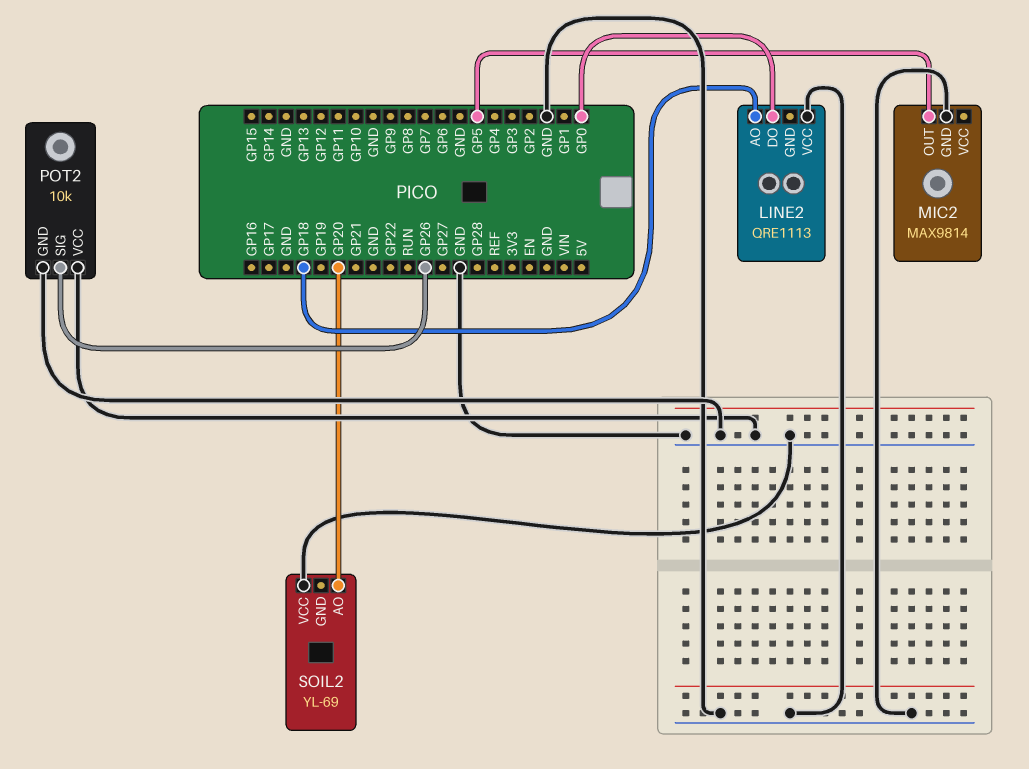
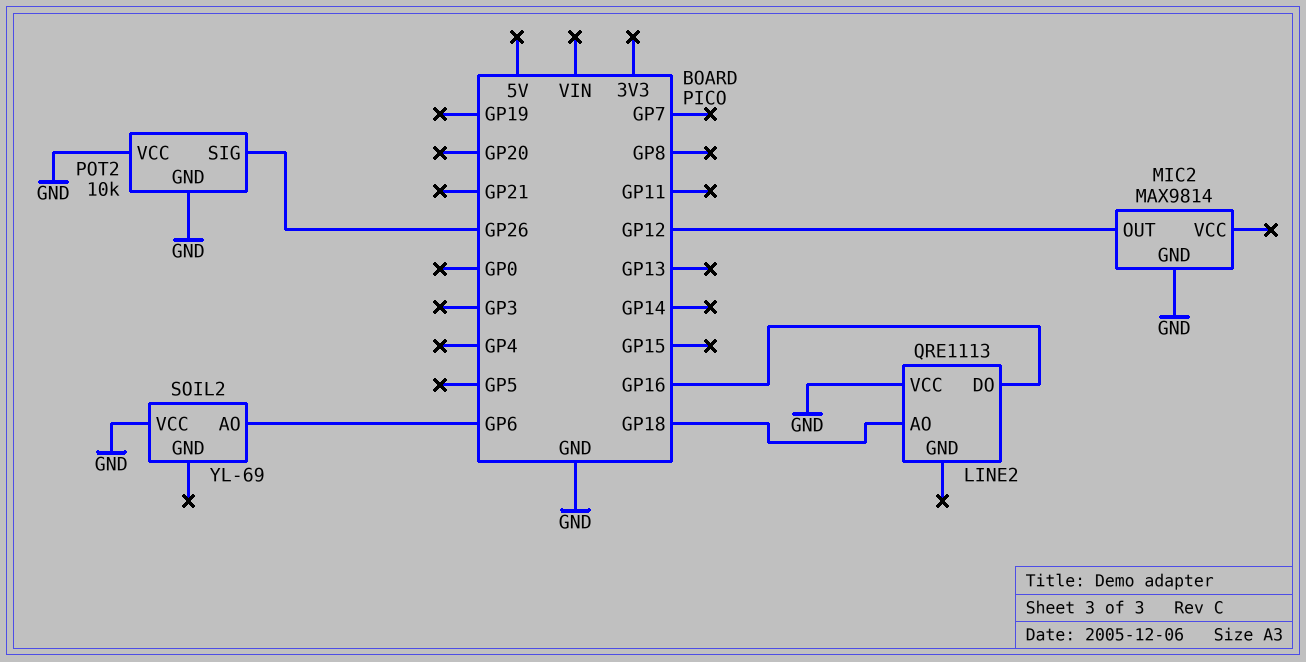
LINE2 pin DO: GP0 -> GP16
MIC2 pin OUT: GP5 -> GP12
SOIL2 pin AO: GP20 -> GP6

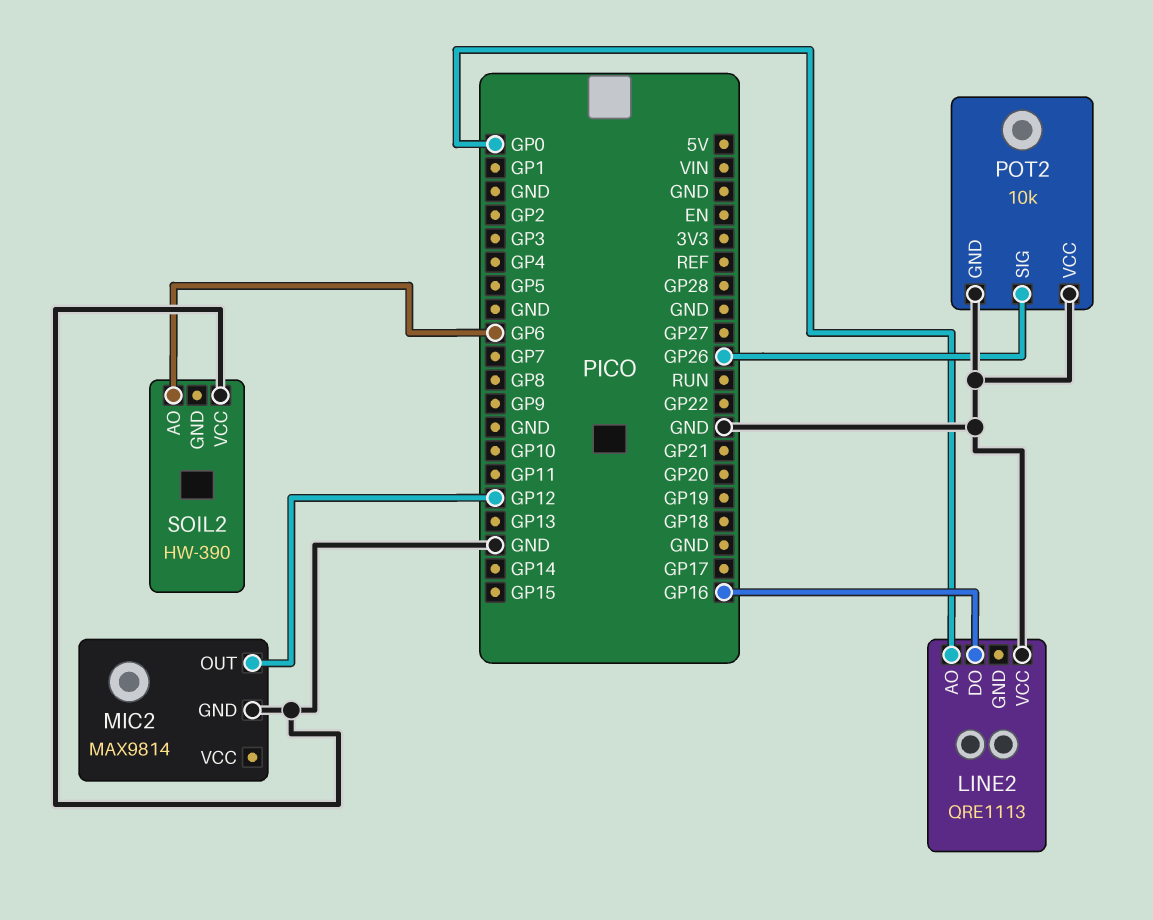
LINE2 pin AO: GP18 -> GP0
SOIL2: YL-69 -> HW-390

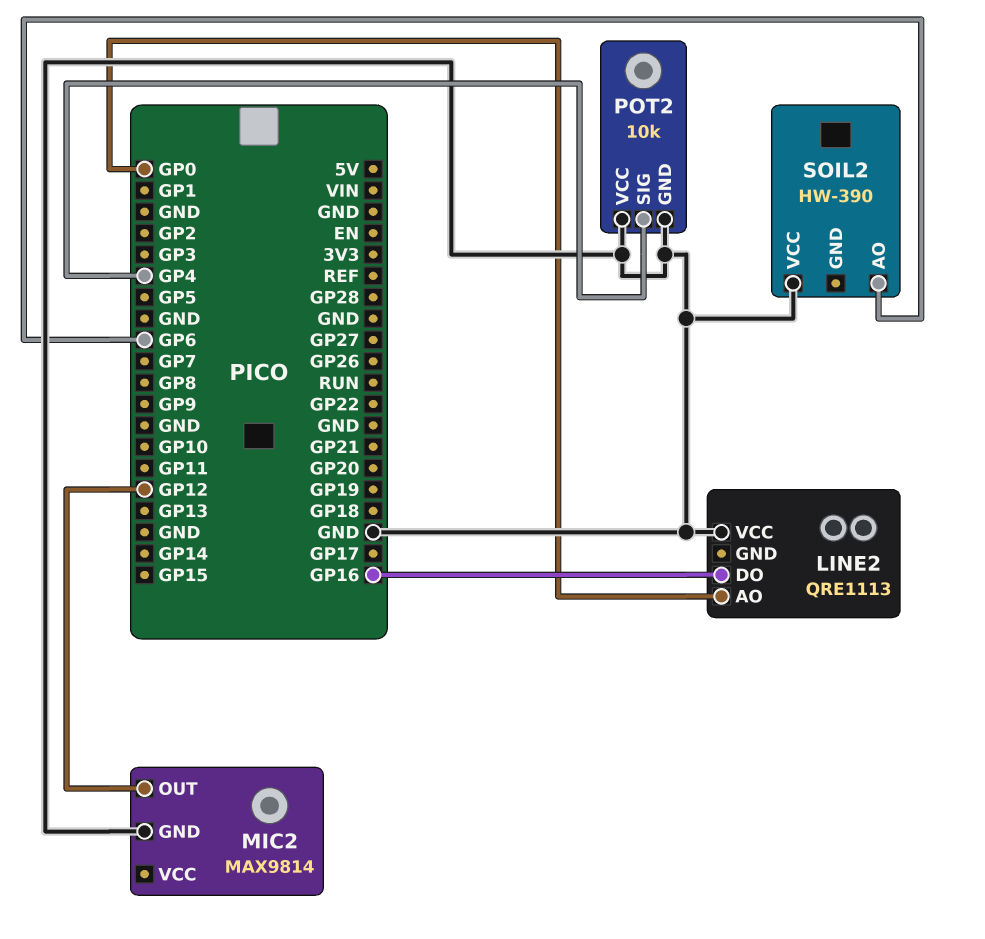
POT2 pin SIG: GP26 -> GP4

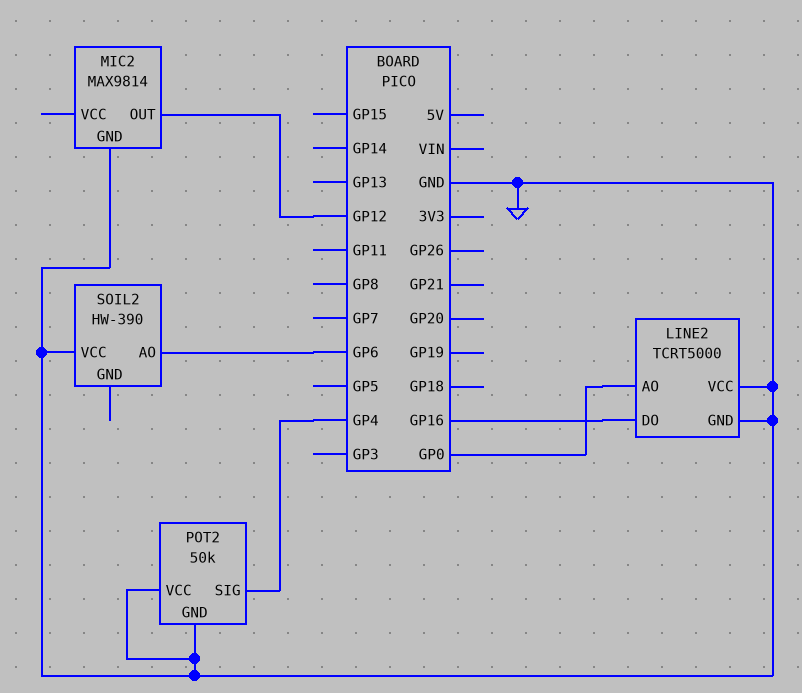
LINE2: QRE1113 -> TCRT5000
LINE2 pin GND: none -> GND
POT2: 10k -> 50k

